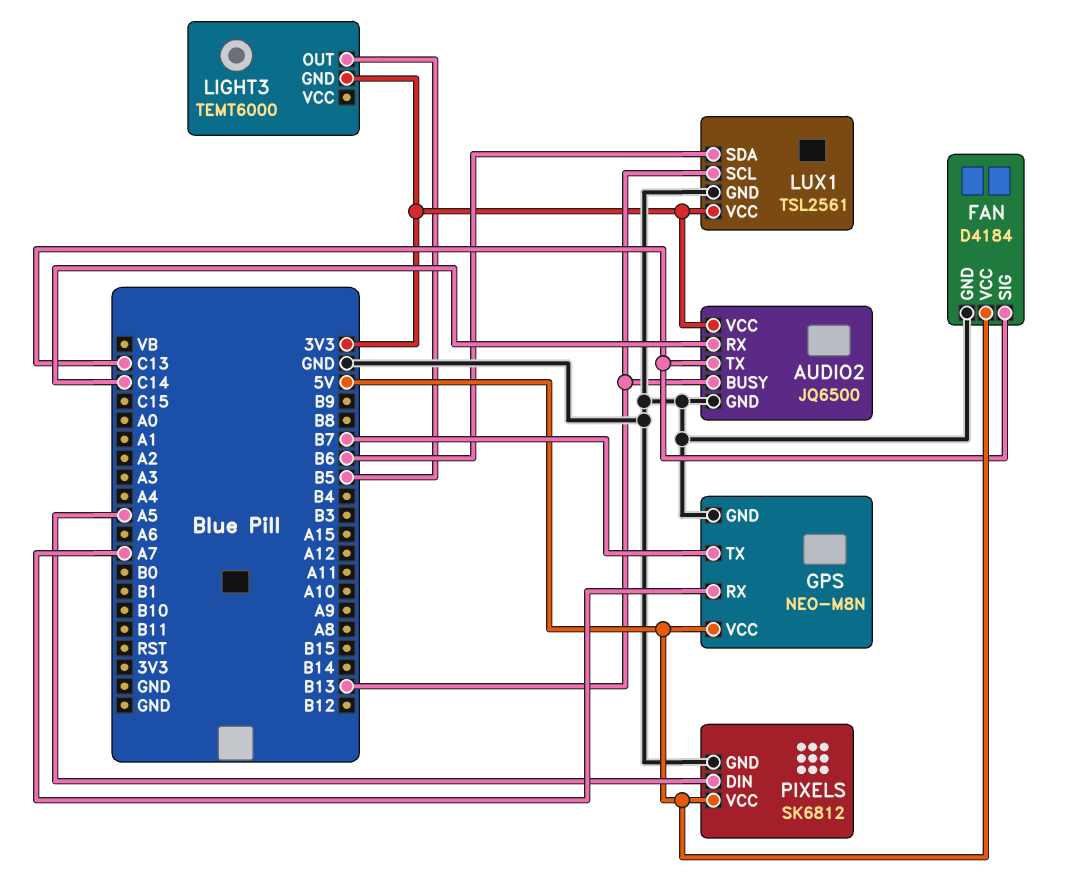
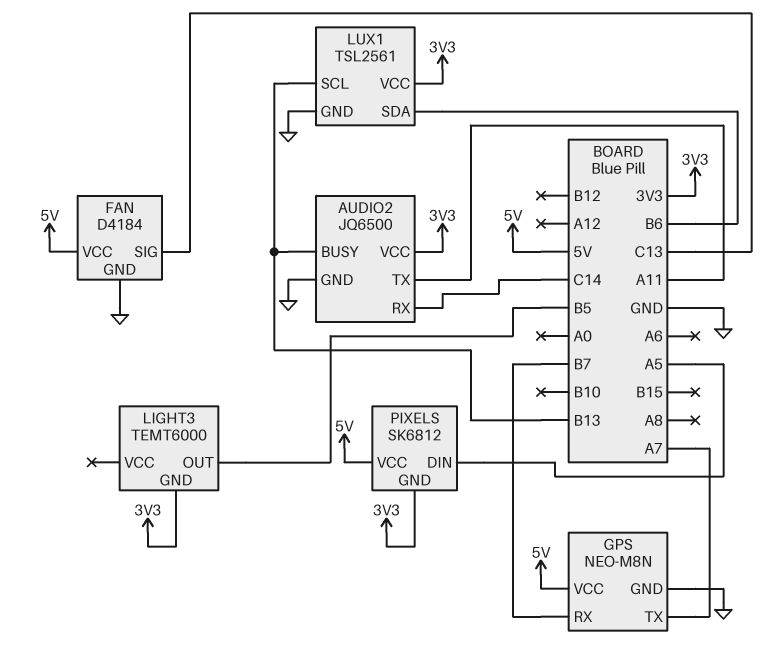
AUDIO2 pin TX: C13 -> A11
GPS pin RX: A7 -> B7
GPS pin TX: B7 -> A7
PIXELS pin GND: GND -> 3V3

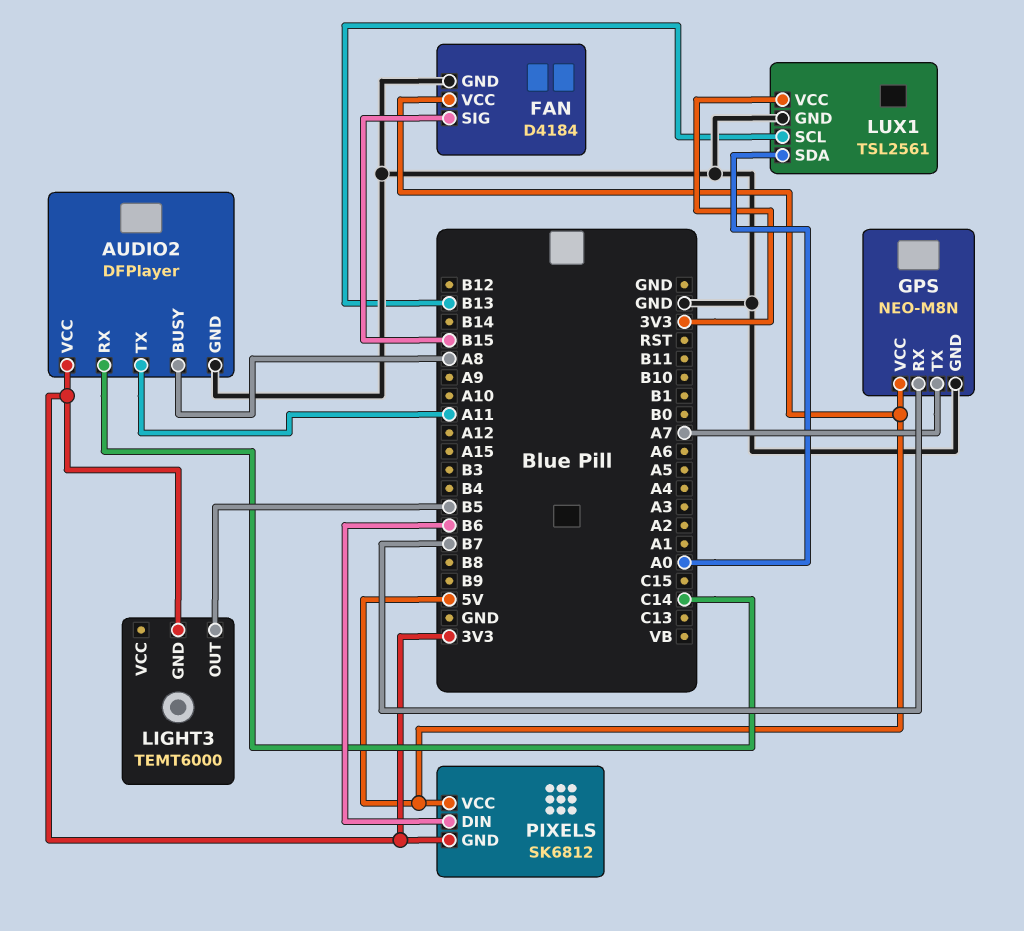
AUDIO2: JQ6500 -> DFPlayer
AUDIO2 pin BUSY: B13 -> A8
FAN pin SIG: C13 -> B15
LUX1 pin SDA: B6 -> A0
PIXELS pin DIN: A5 -> B6

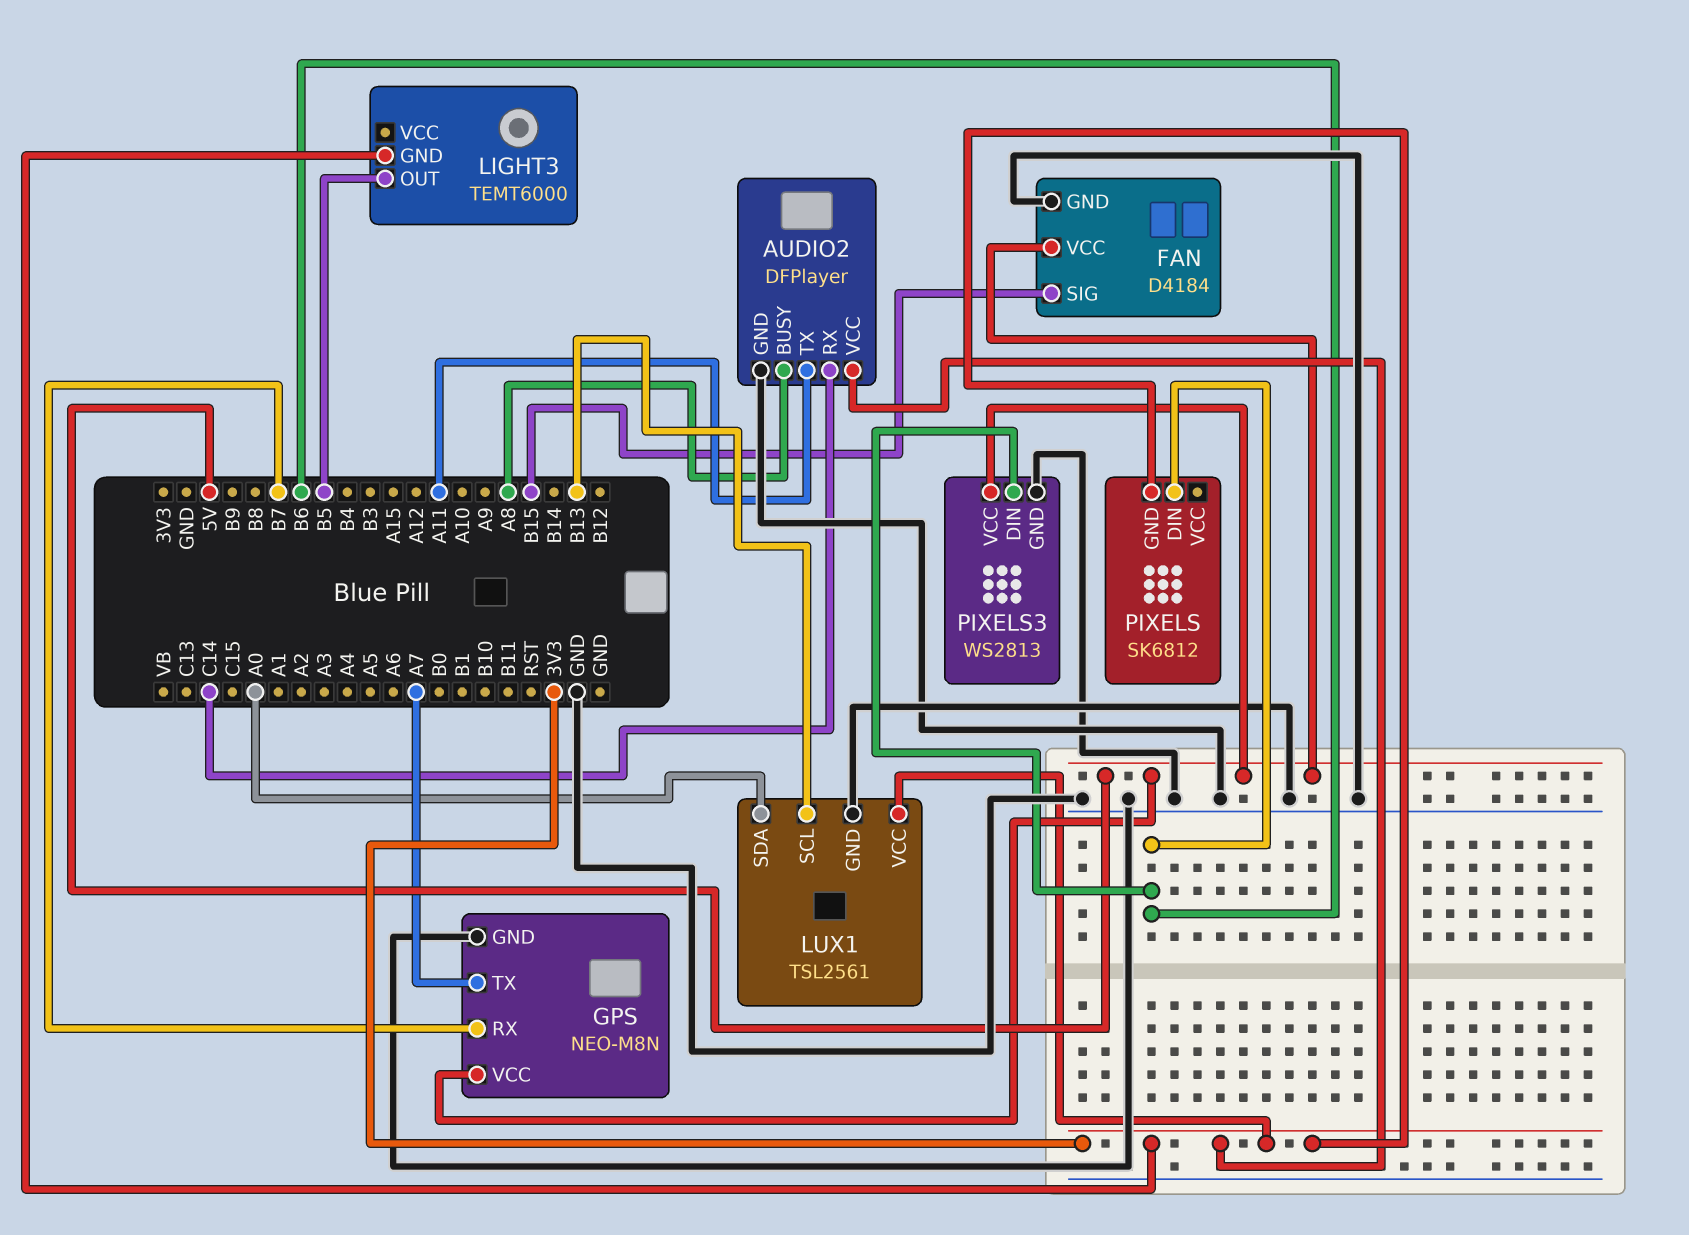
PIXELS pin VCC: 5V -> none
PIXELS3: none -> WS2813
PIXELS3 pin DIN: none -> B6
PIXELS3 pin GND: none -> GND
PIXELS3 pin VCC: none -> 5V

